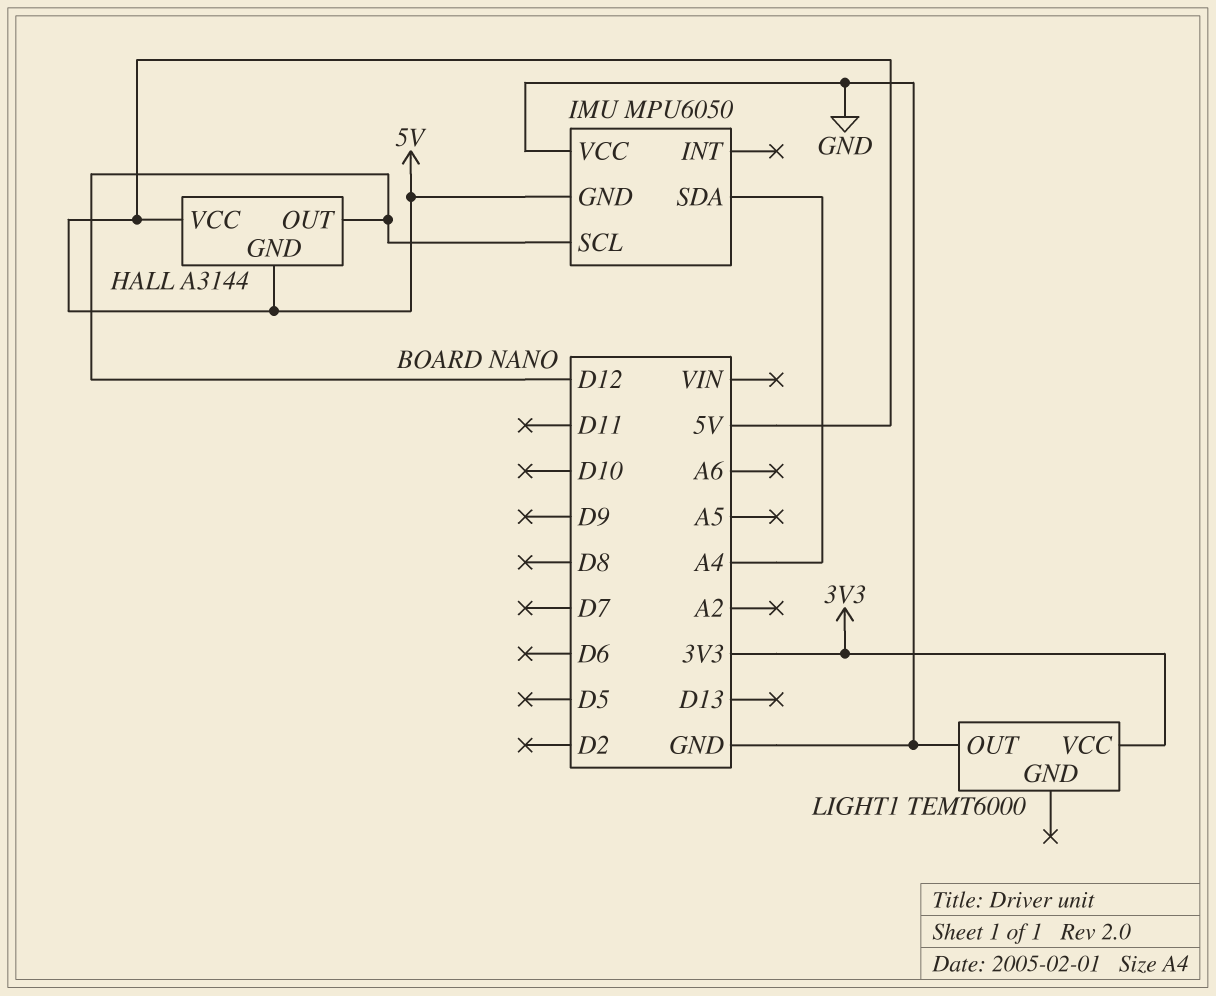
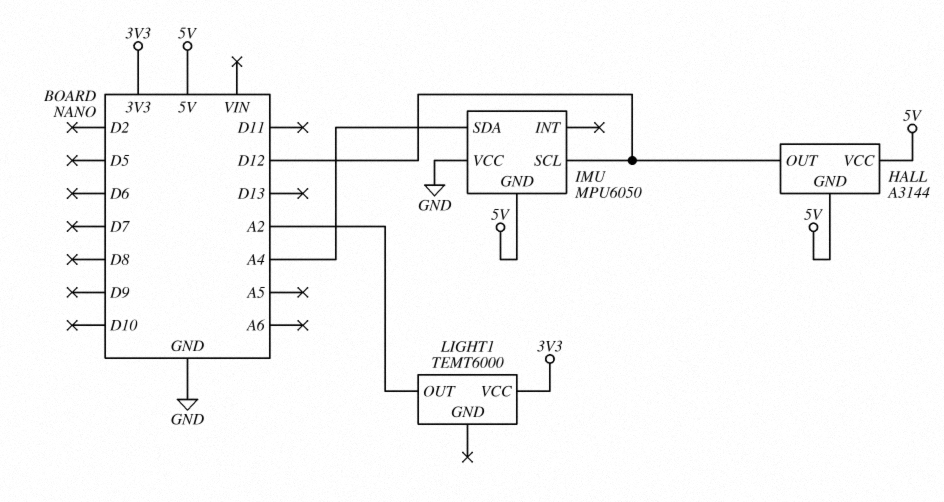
LIGHT1 pin OUT: GND -> A2

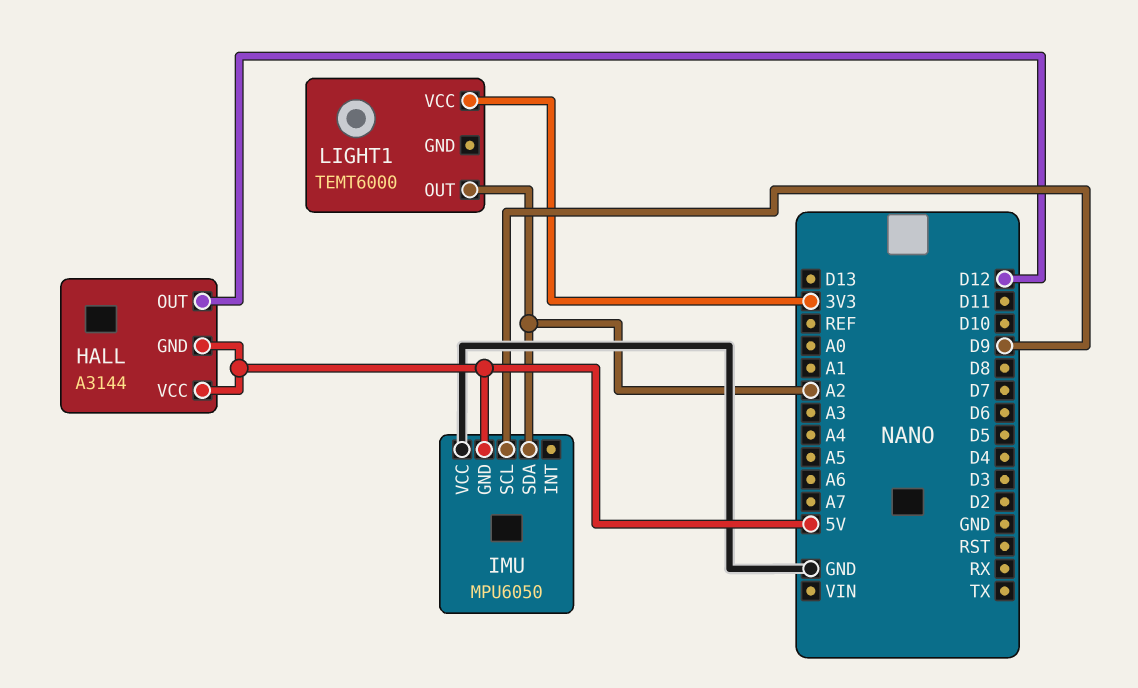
IMU pin SCL: D12 -> D9
IMU pin SDA: A4 -> A2

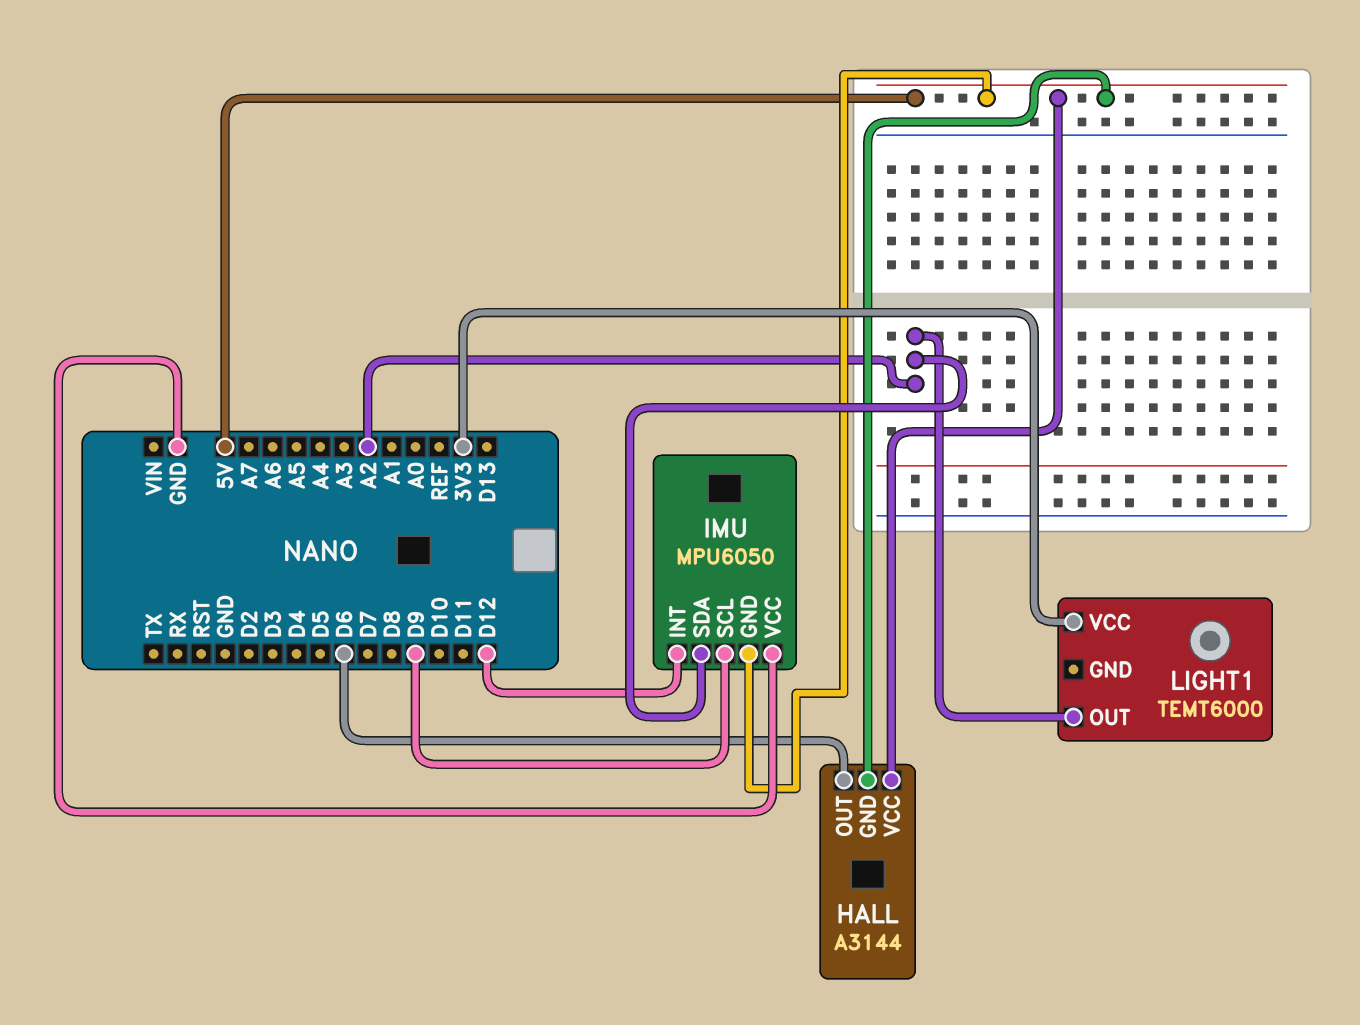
HALL pin OUT: D12 -> D6
IMU pin INT: none -> D12

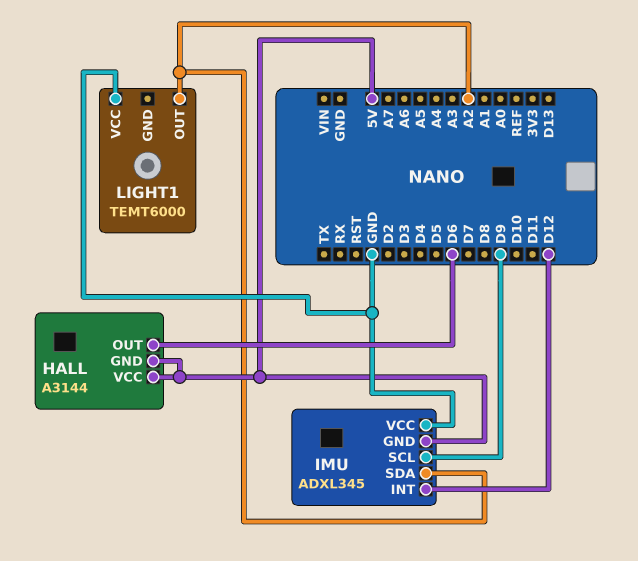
IMU: MPU6050 -> ADXL345
LIGHT1 pin VCC: 3V3 -> GND

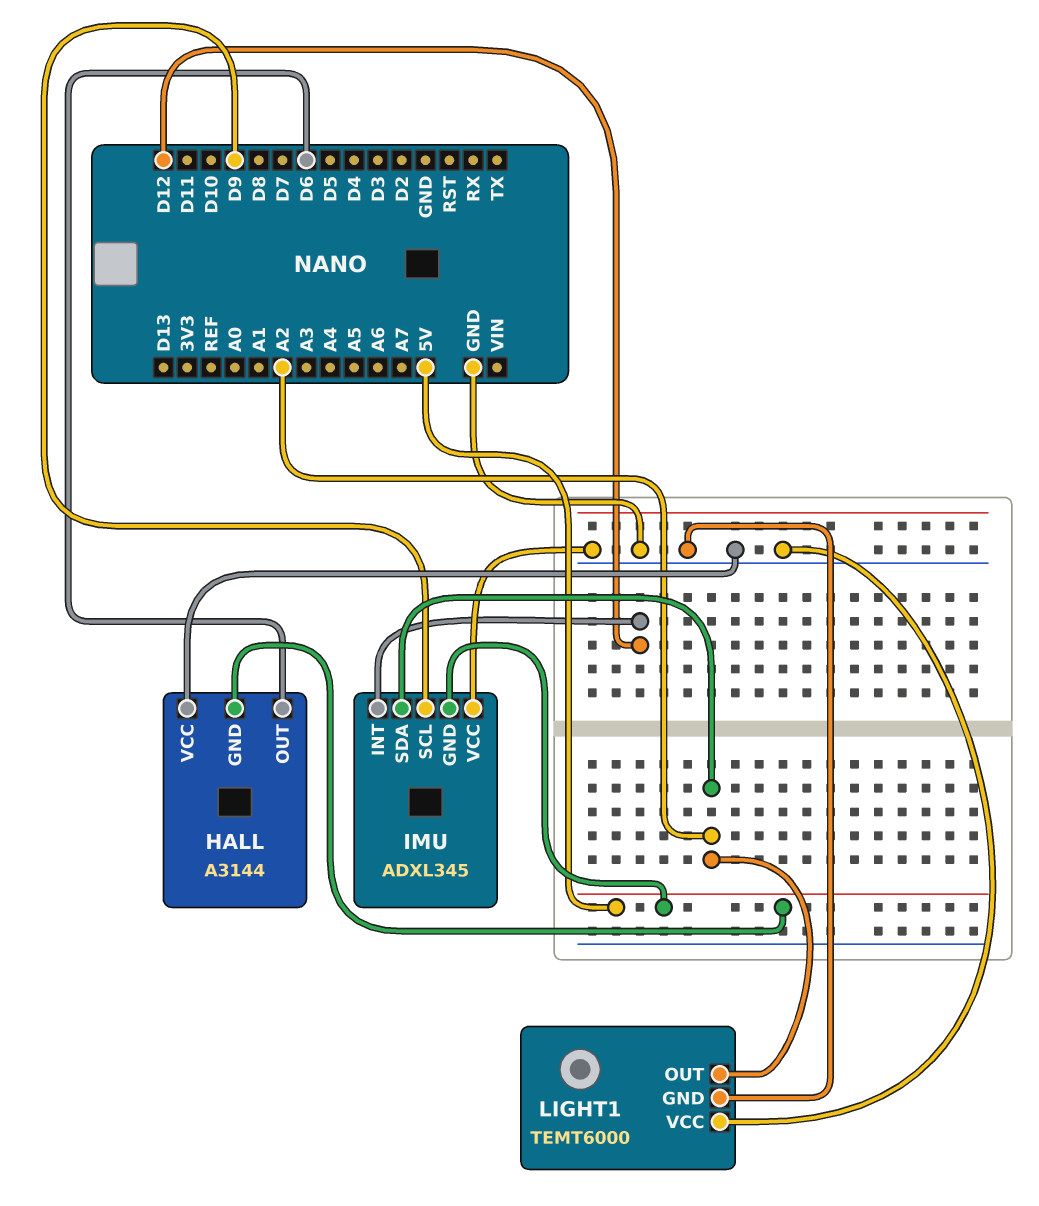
HALL pin VCC: 5V -> GND
LIGHT1 pin GND: none -> GND

